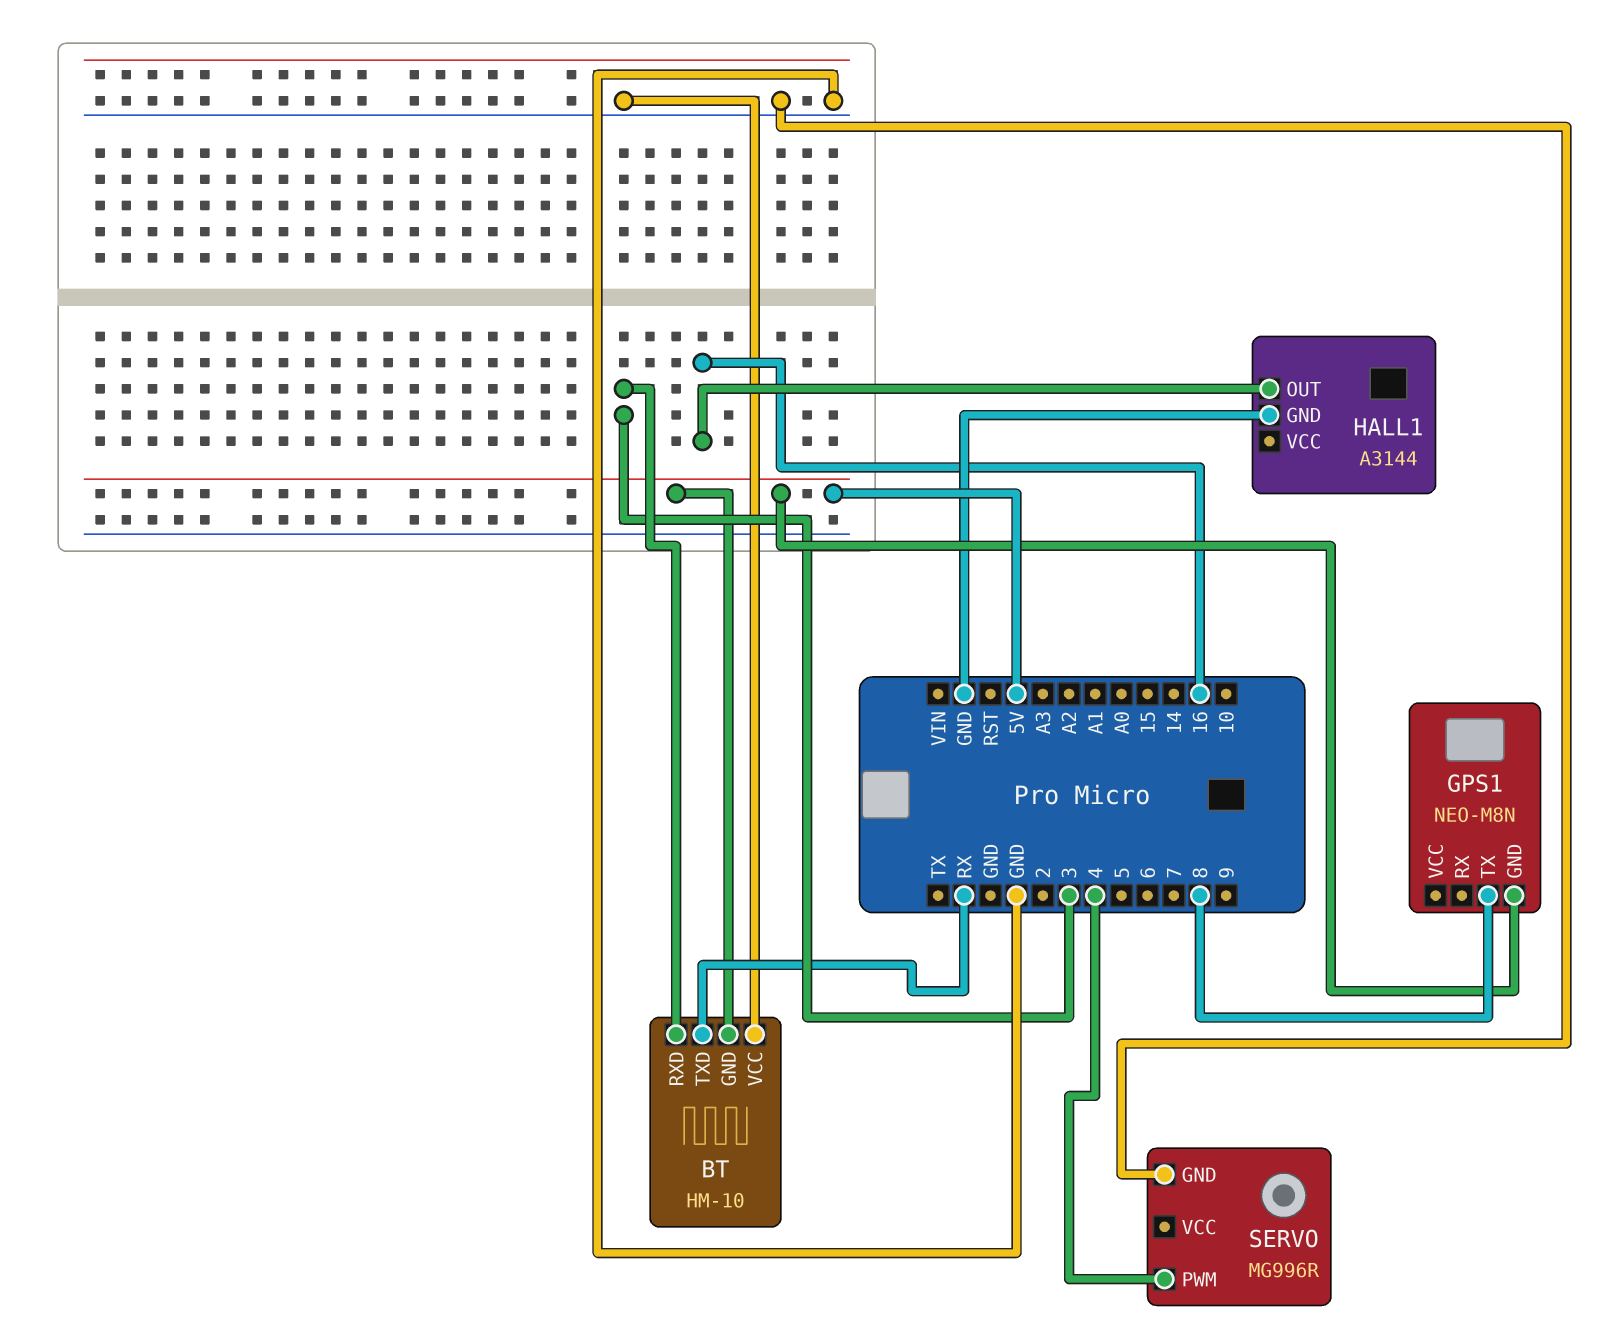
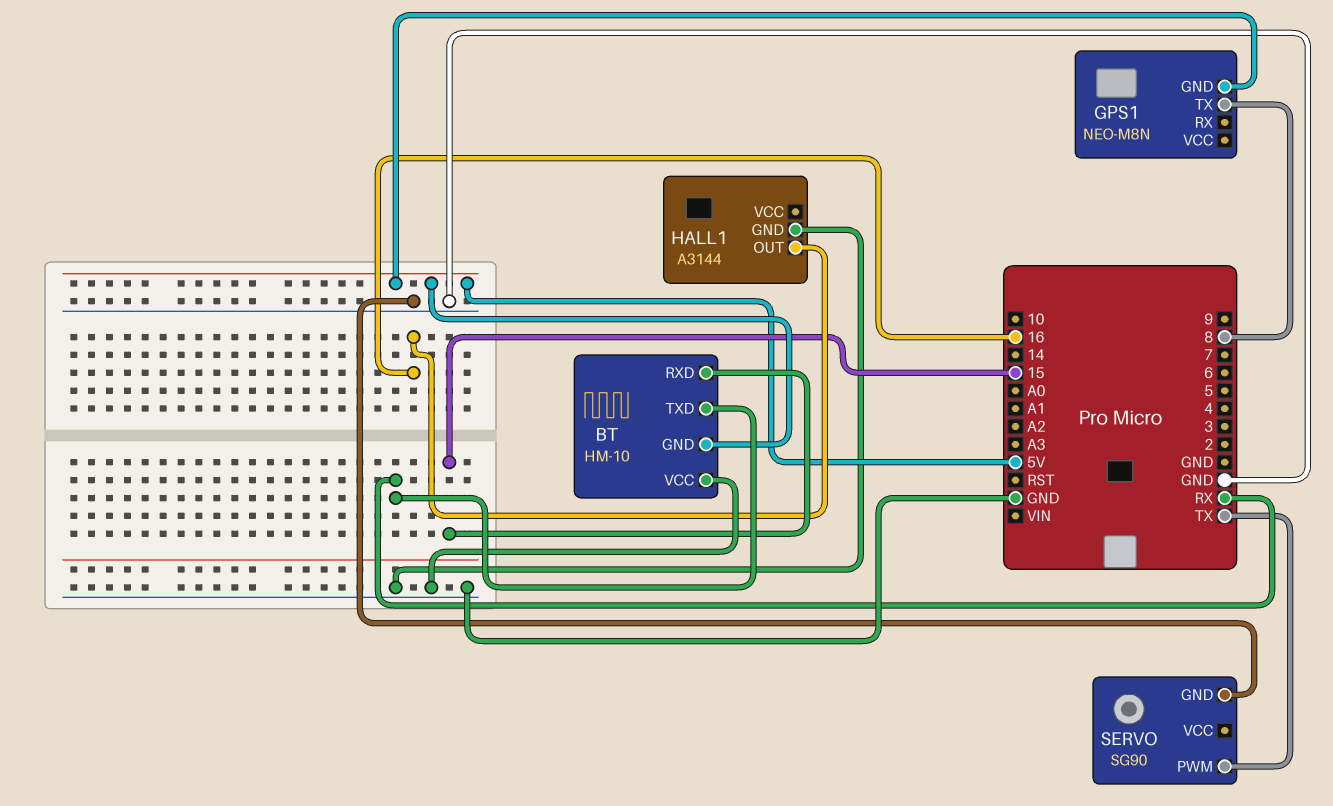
BT pin RXD: 3 -> 15
SERVO: MG996R -> SG90
SERVO pin PWM: 4 -> TX

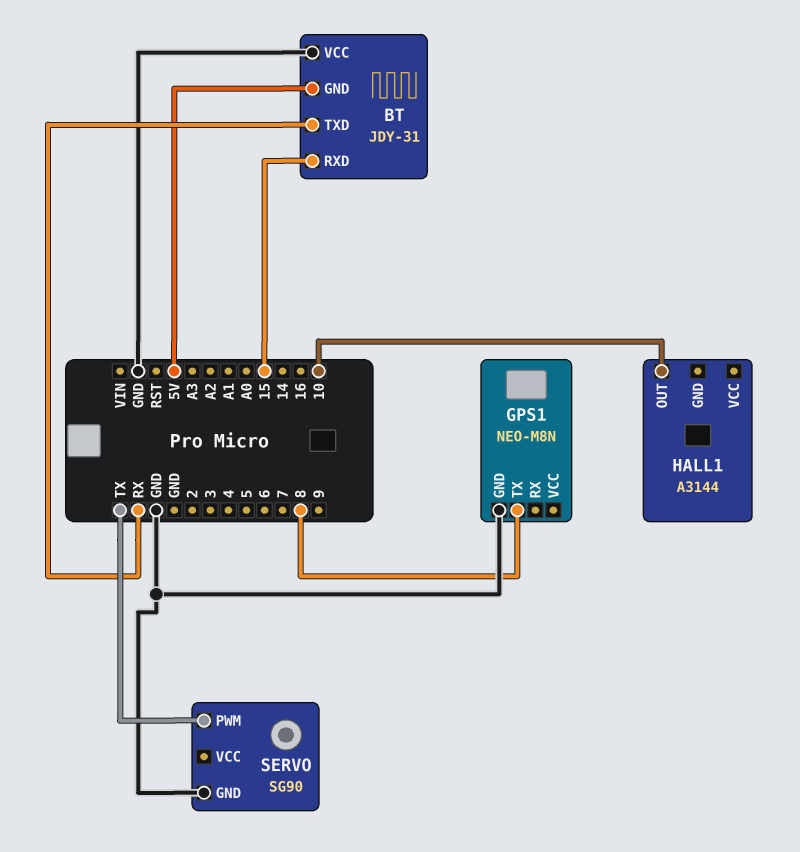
BT: HM-10 -> JDY-31
GPS1 pin GND: 5V -> GND
HALL1 pin GND: GND -> none
HALL1 pin OUT: 16 -> 10

